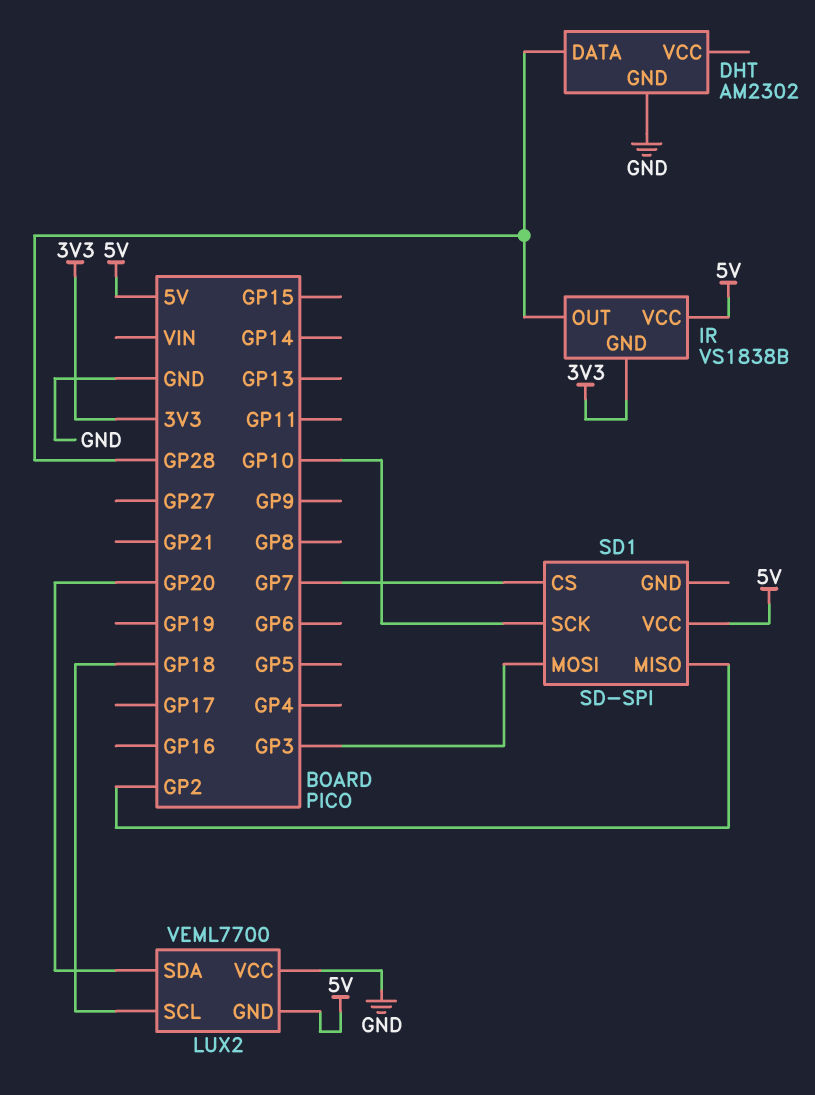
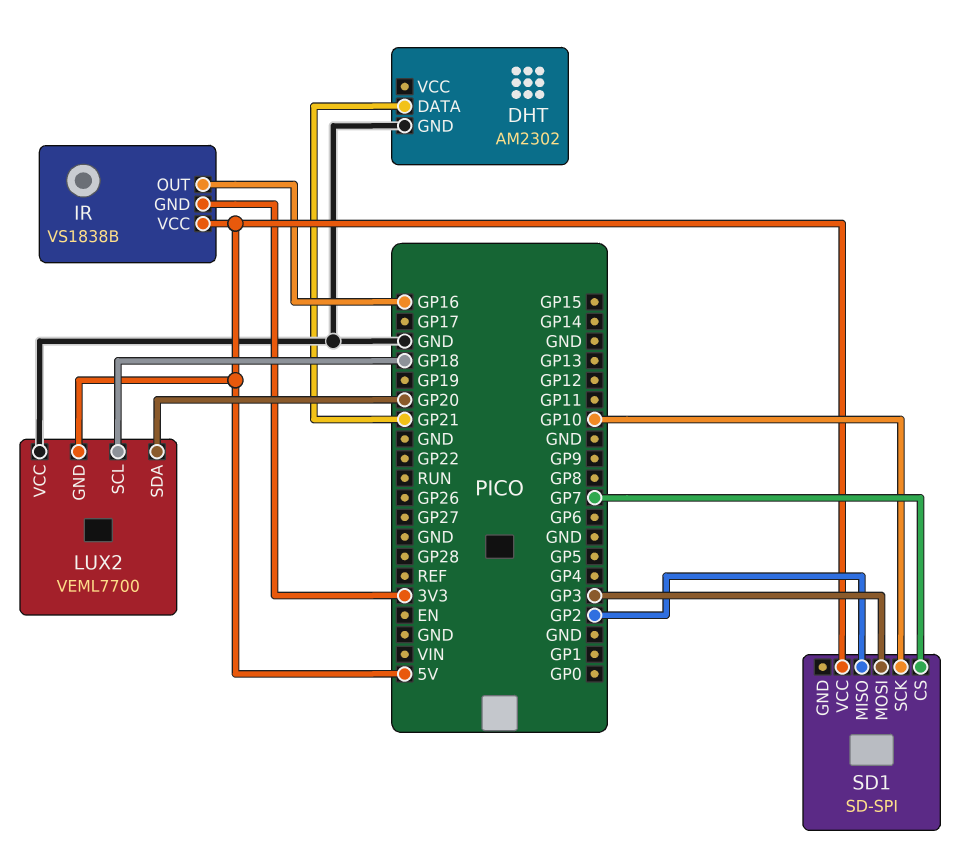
DHT pin DATA: GP28 -> GP21
IR pin OUT: GP28 -> GP16

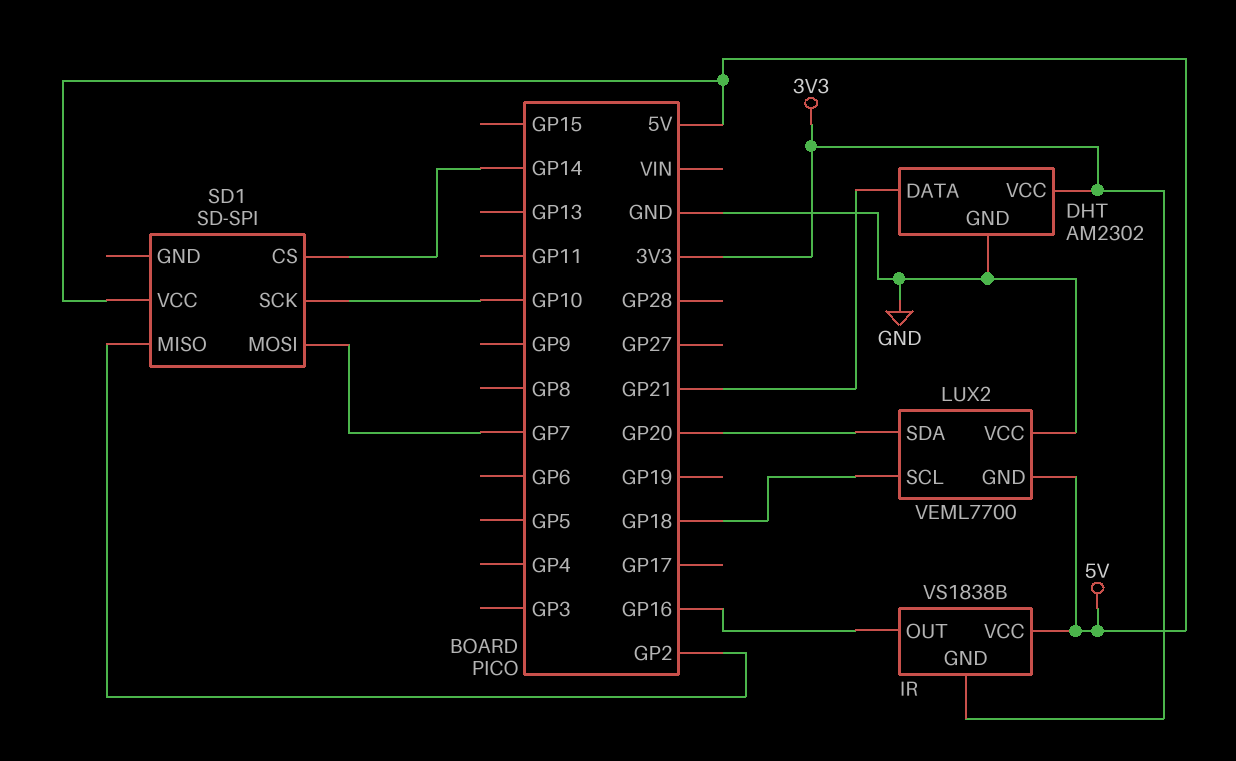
DHT pin VCC: none -> 3V3
SD1 pin CS: GP7 -> GP14
SD1 pin MOSI: GP3 -> GP7

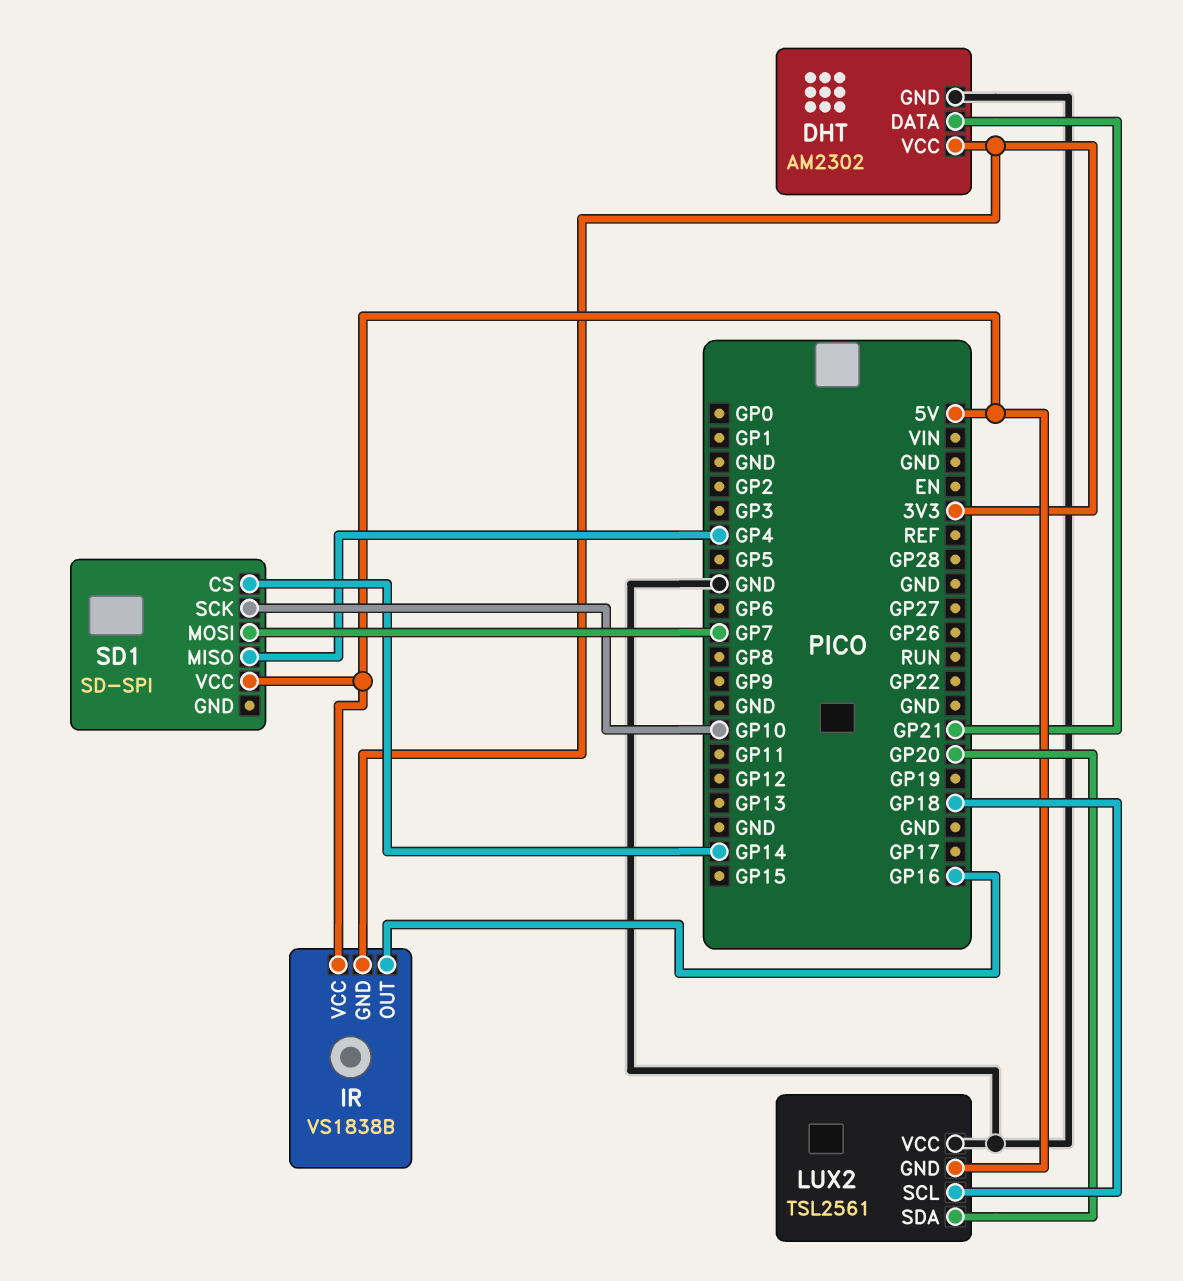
LUX2: VEML7700 -> TSL2561
SD1 pin MISO: GP2 -> GP4

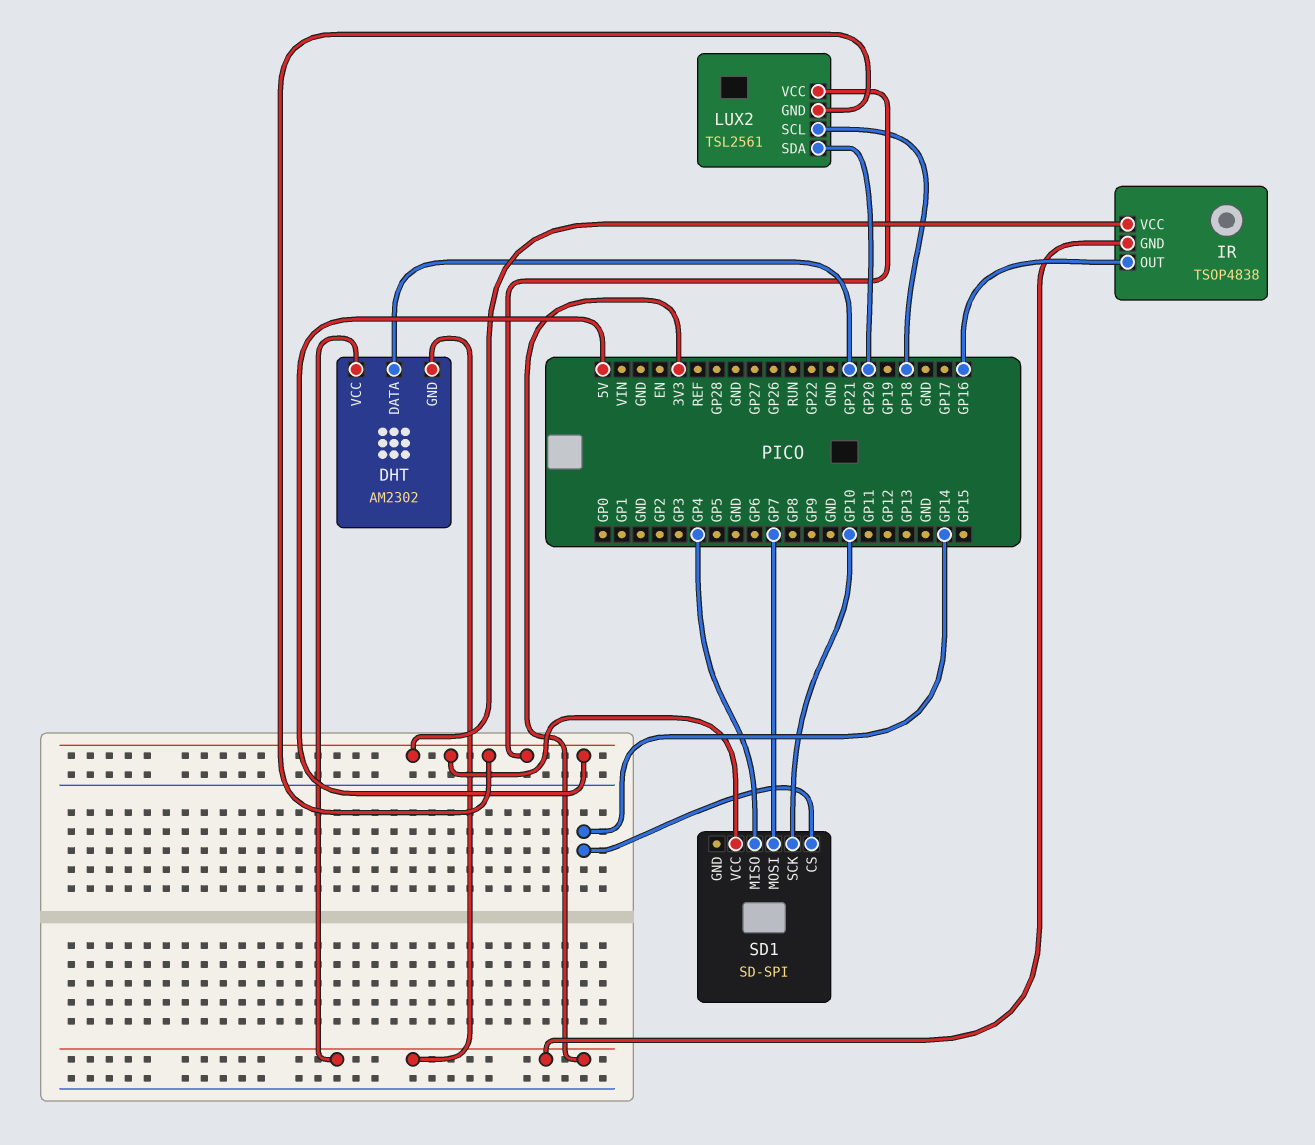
DHT pin GND: GND -> 3V3
IR: VS1838B -> TSOP4838
LUX2 pin VCC: GND -> 5V

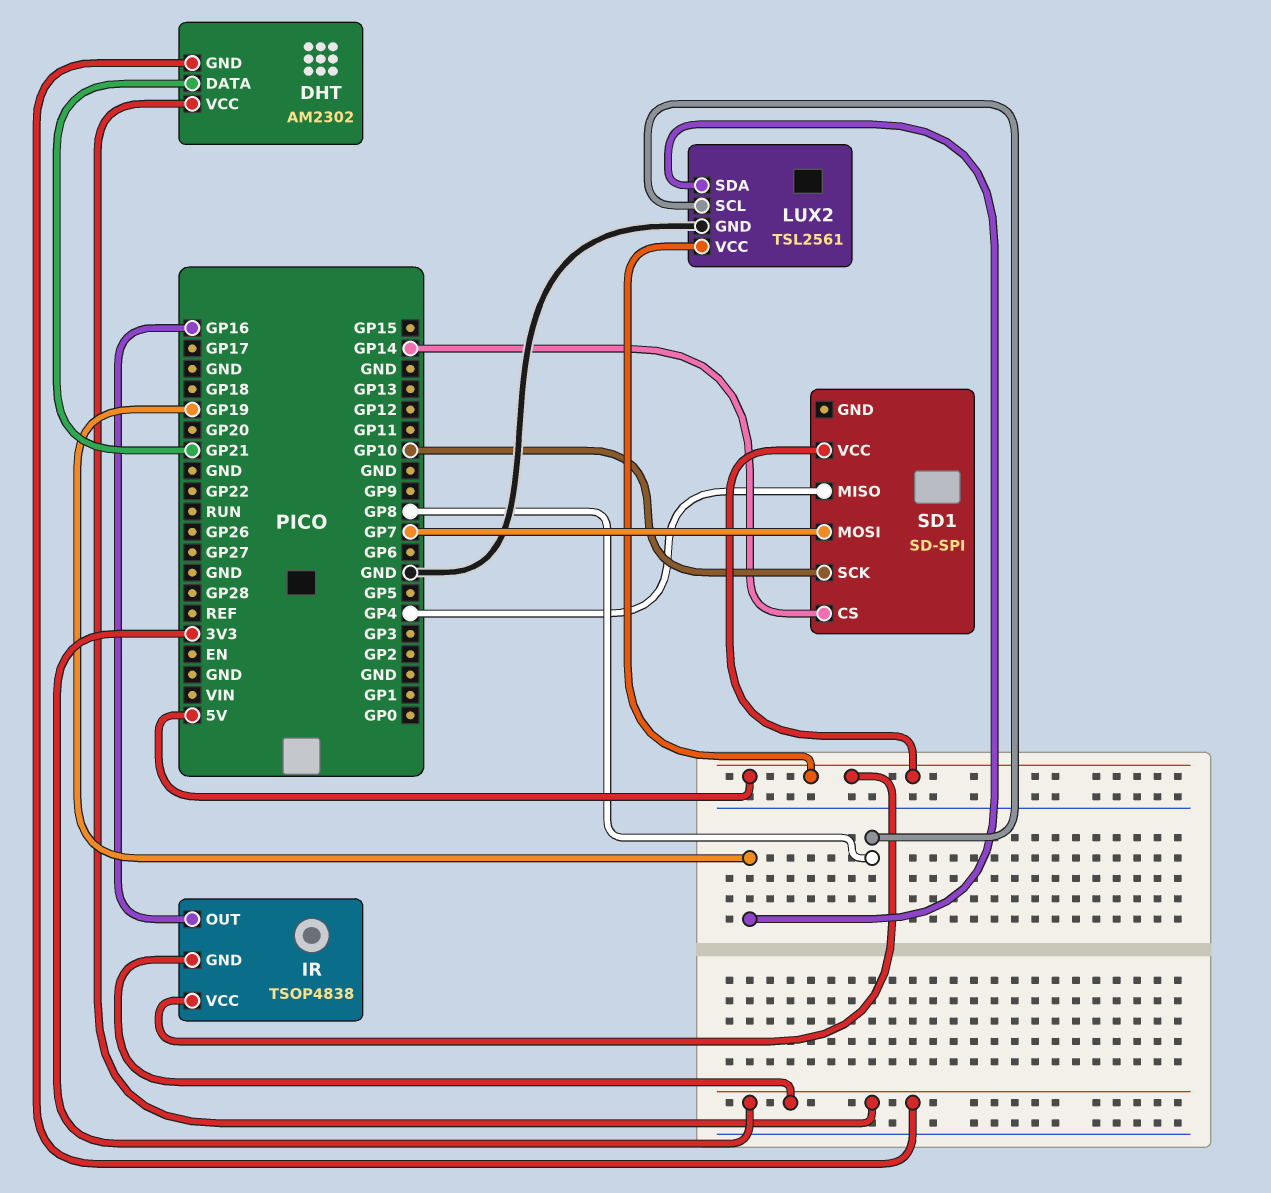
LUX2 pin GND: 5V -> GND
LUX2 pin SCL: GP18 -> GP8
LUX2 pin SDA: GP20 -> GP19

